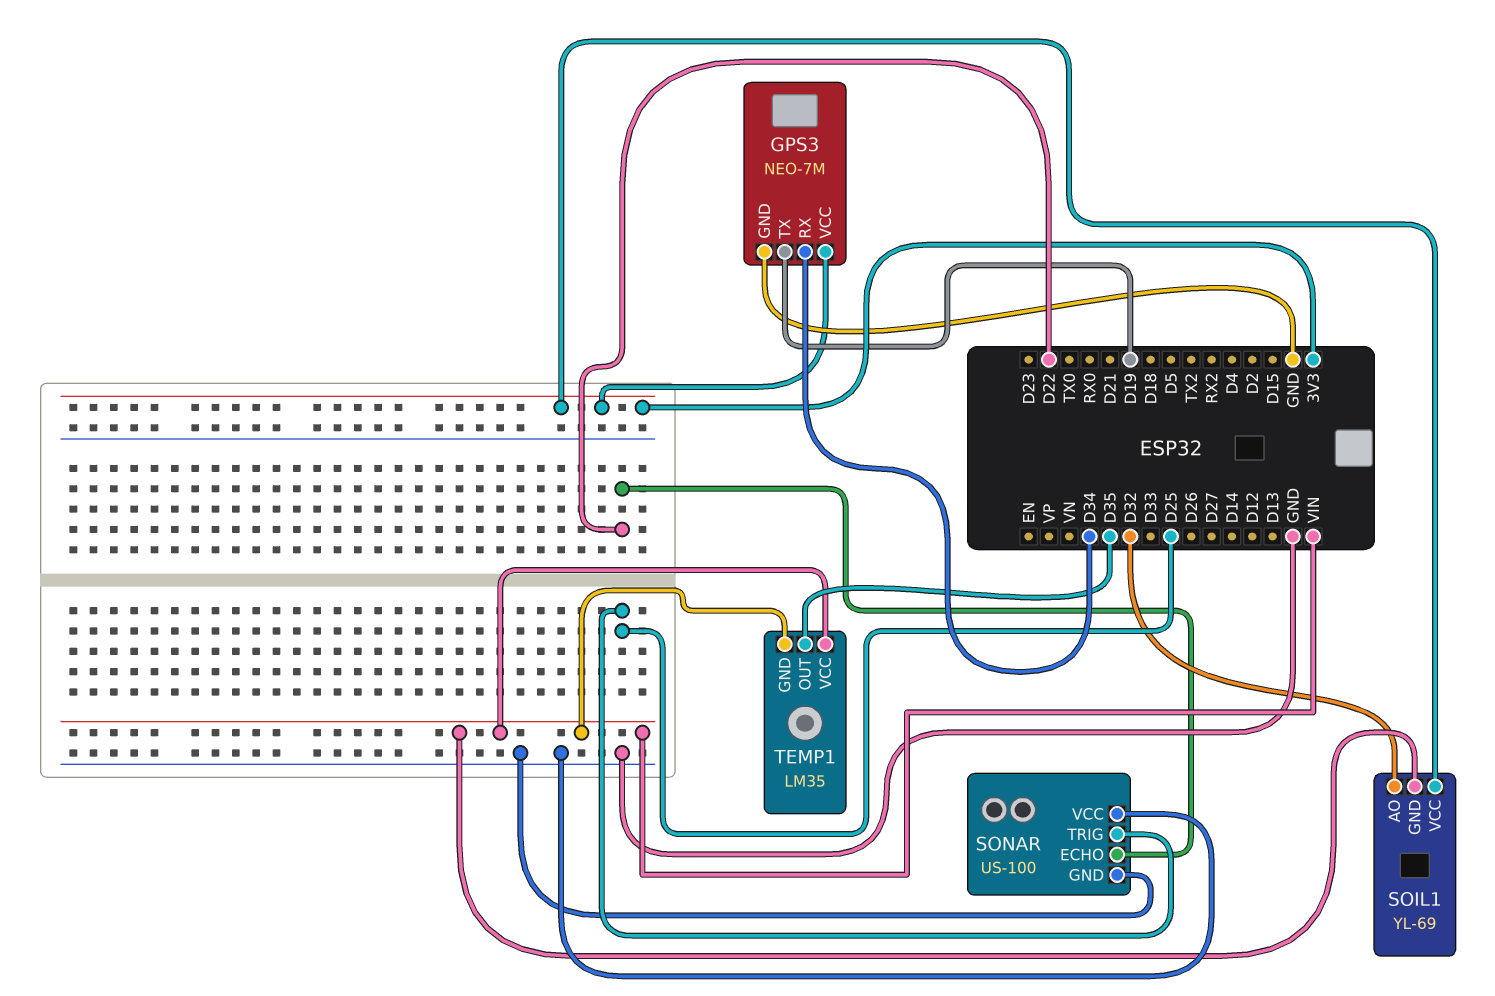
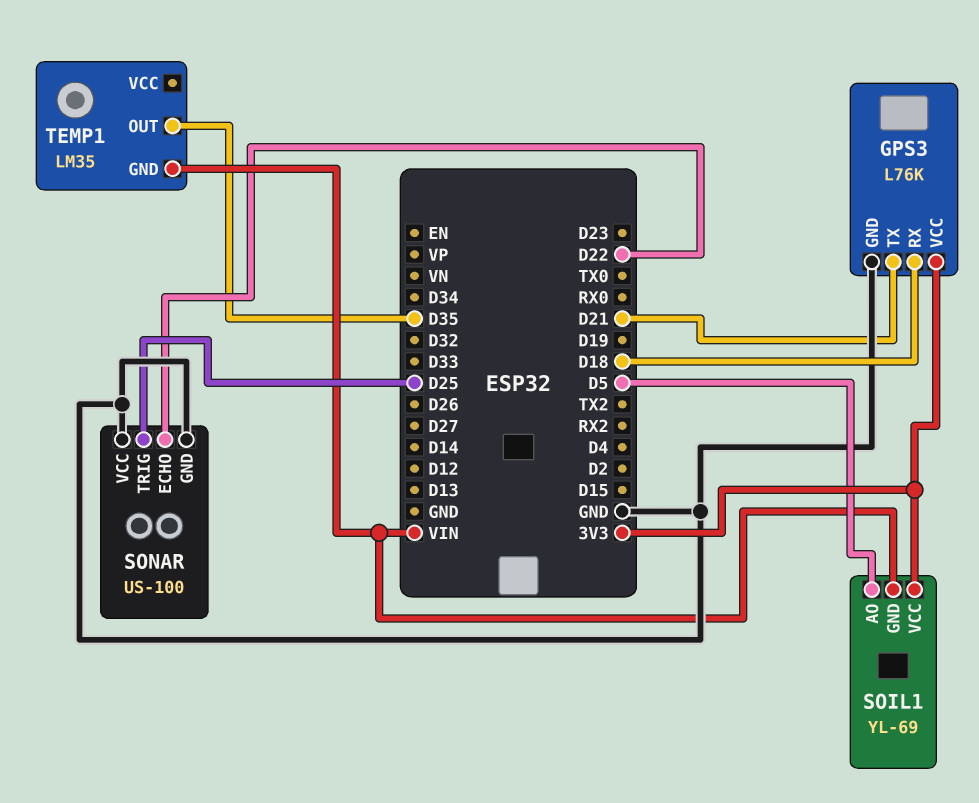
GPS3: NEO-7M -> L76K
GPS3 pin RX: D34 -> D18
GPS3 pin TX: D19 -> D21
SOIL1 pin AO: D32 -> D5
TEMP1 pin VCC: VIN -> none

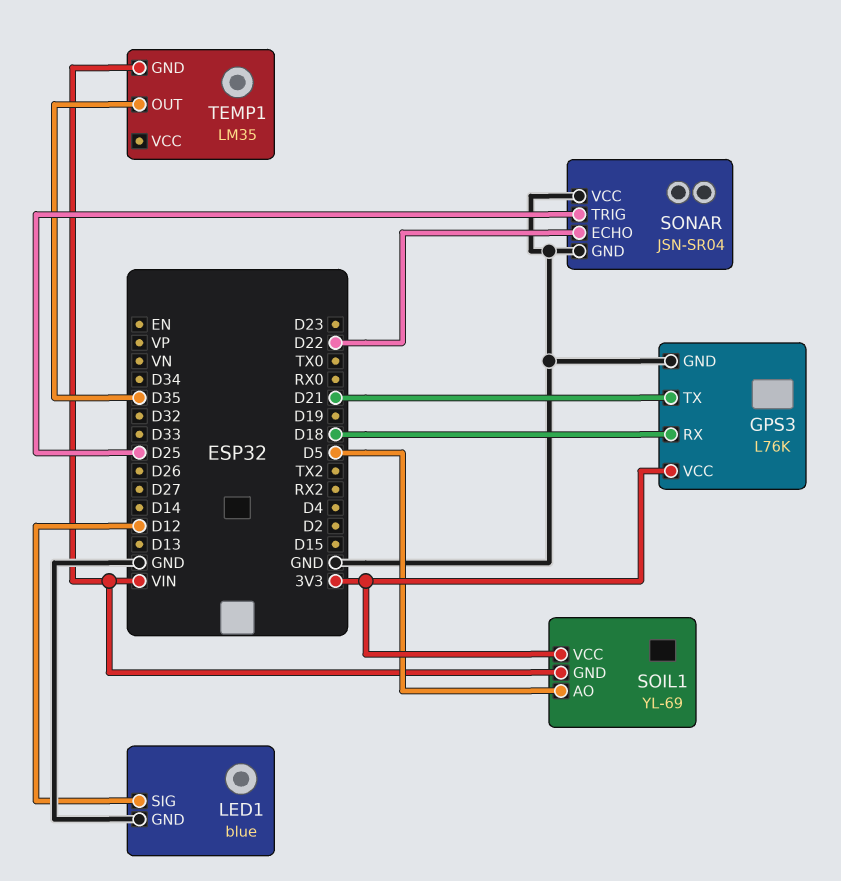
LED1: none -> blue
LED1 pin GND: none -> GND
LED1 pin SIG: none -> D12
SONAR: US-100 -> JSN-SR04

